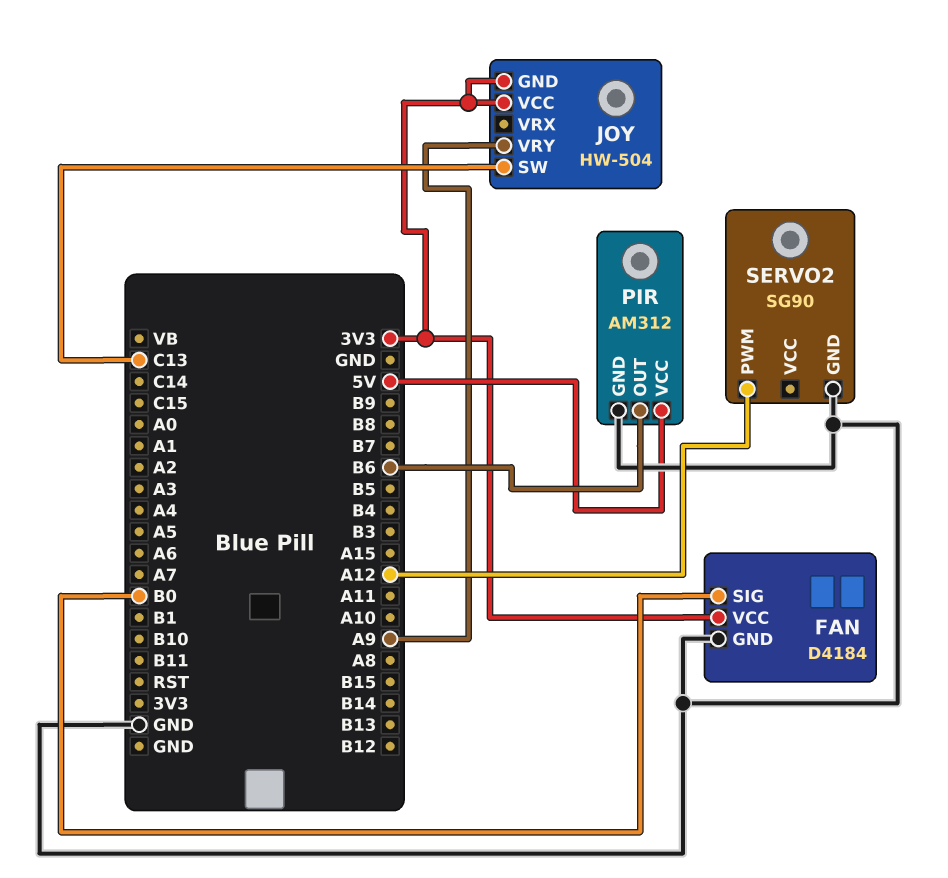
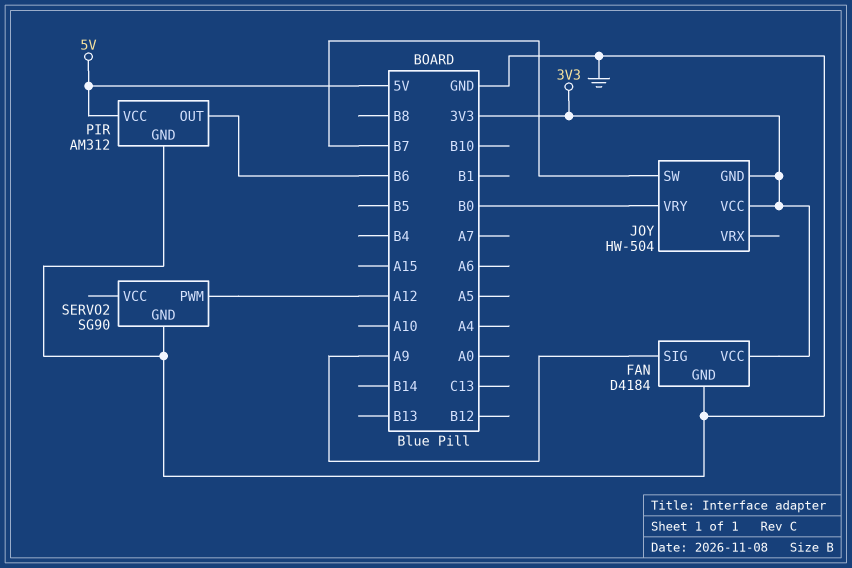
FAN pin SIG: B0 -> A9
JOY pin SW: C13 -> B7
JOY pin VRY: A9 -> B0

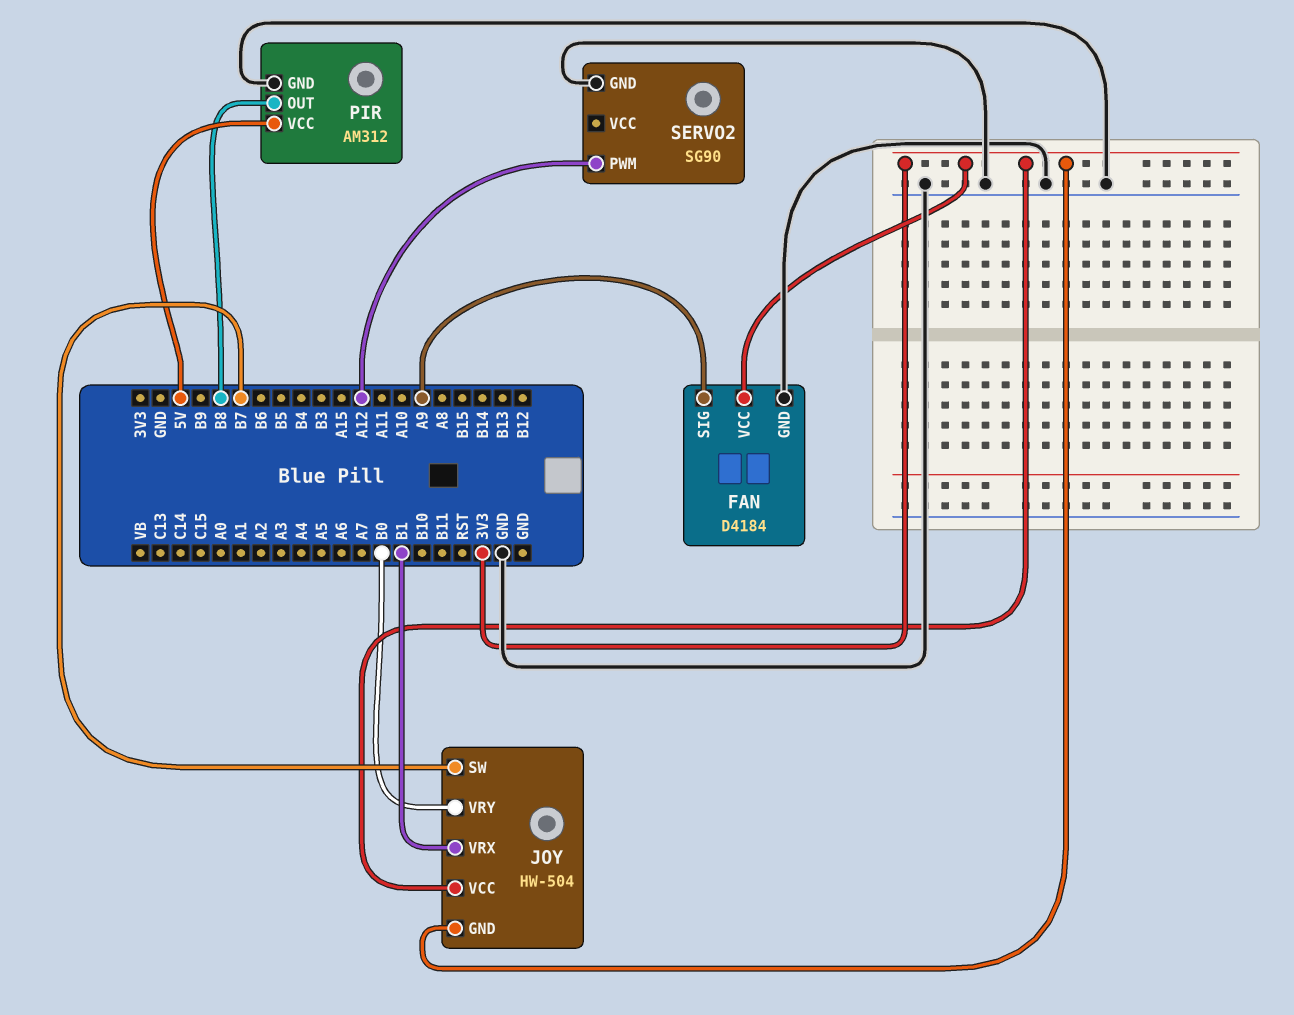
JOY pin VRX: none -> B1
PIR pin OUT: B6 -> B8

